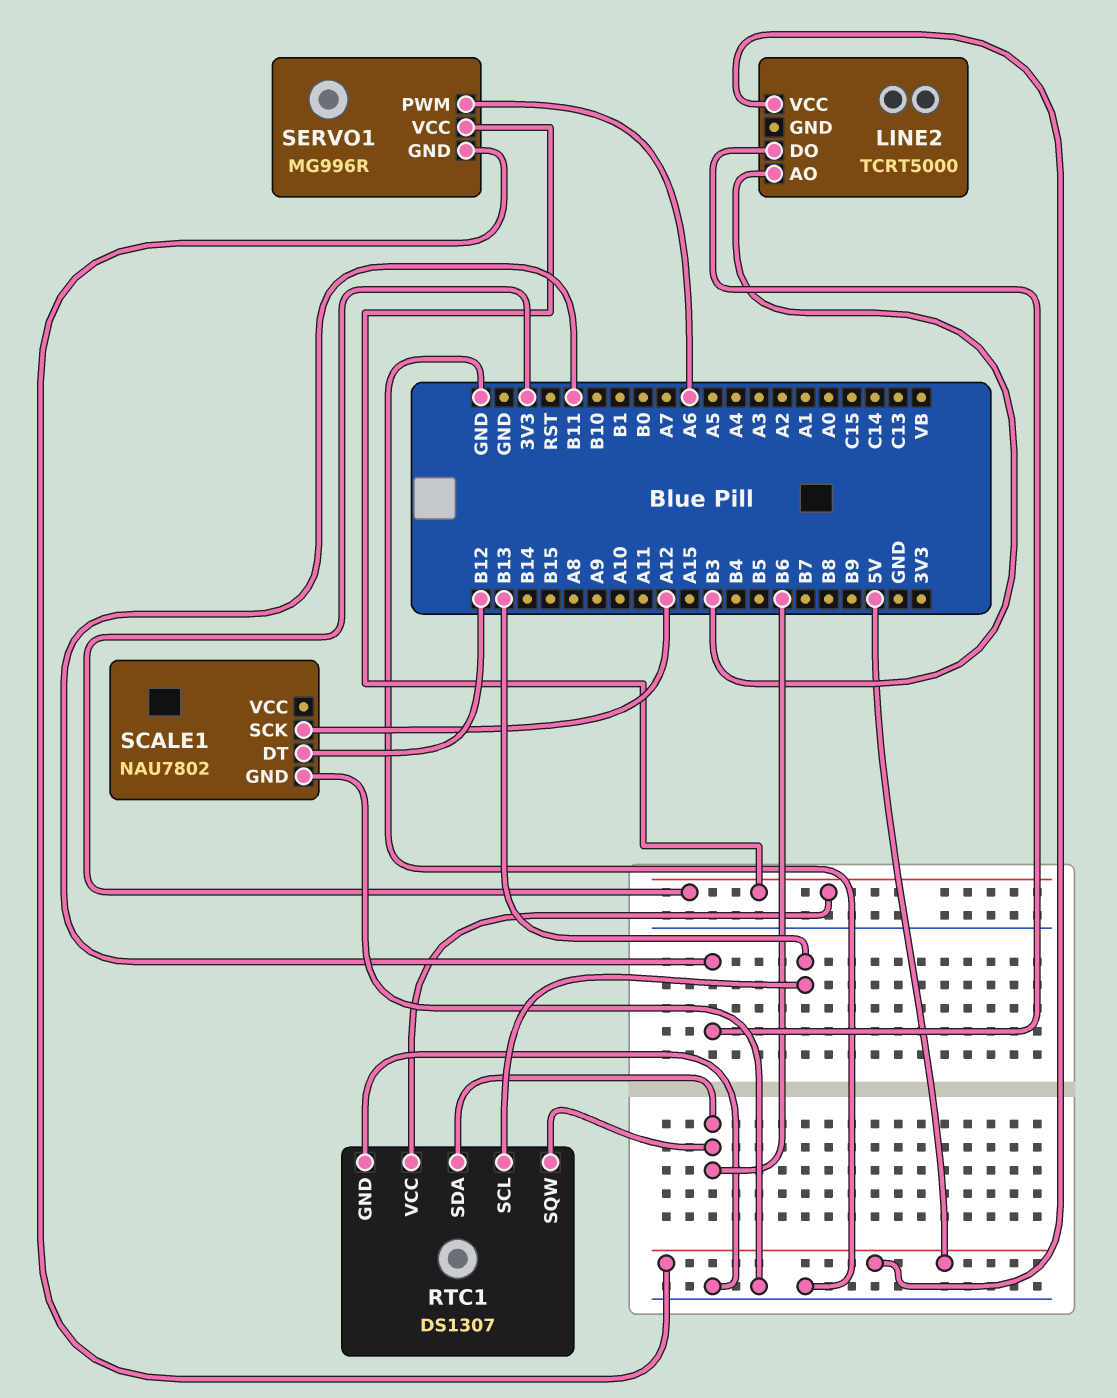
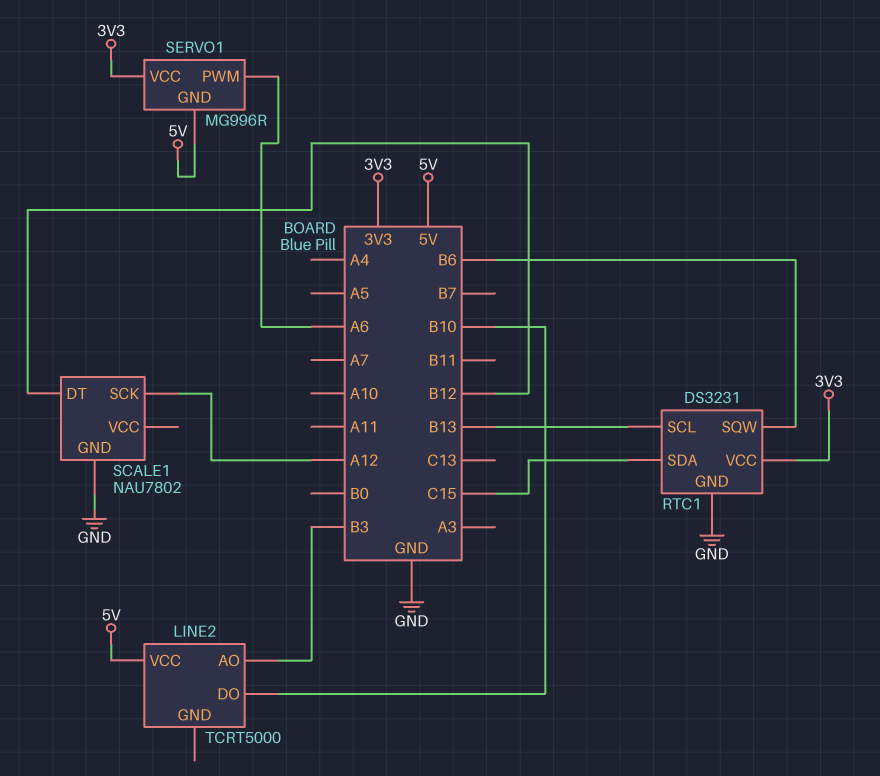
LINE2 pin DO: B11 -> B10
RTC1: DS1307 -> DS3231
RTC1 pin SDA: B6 -> C15

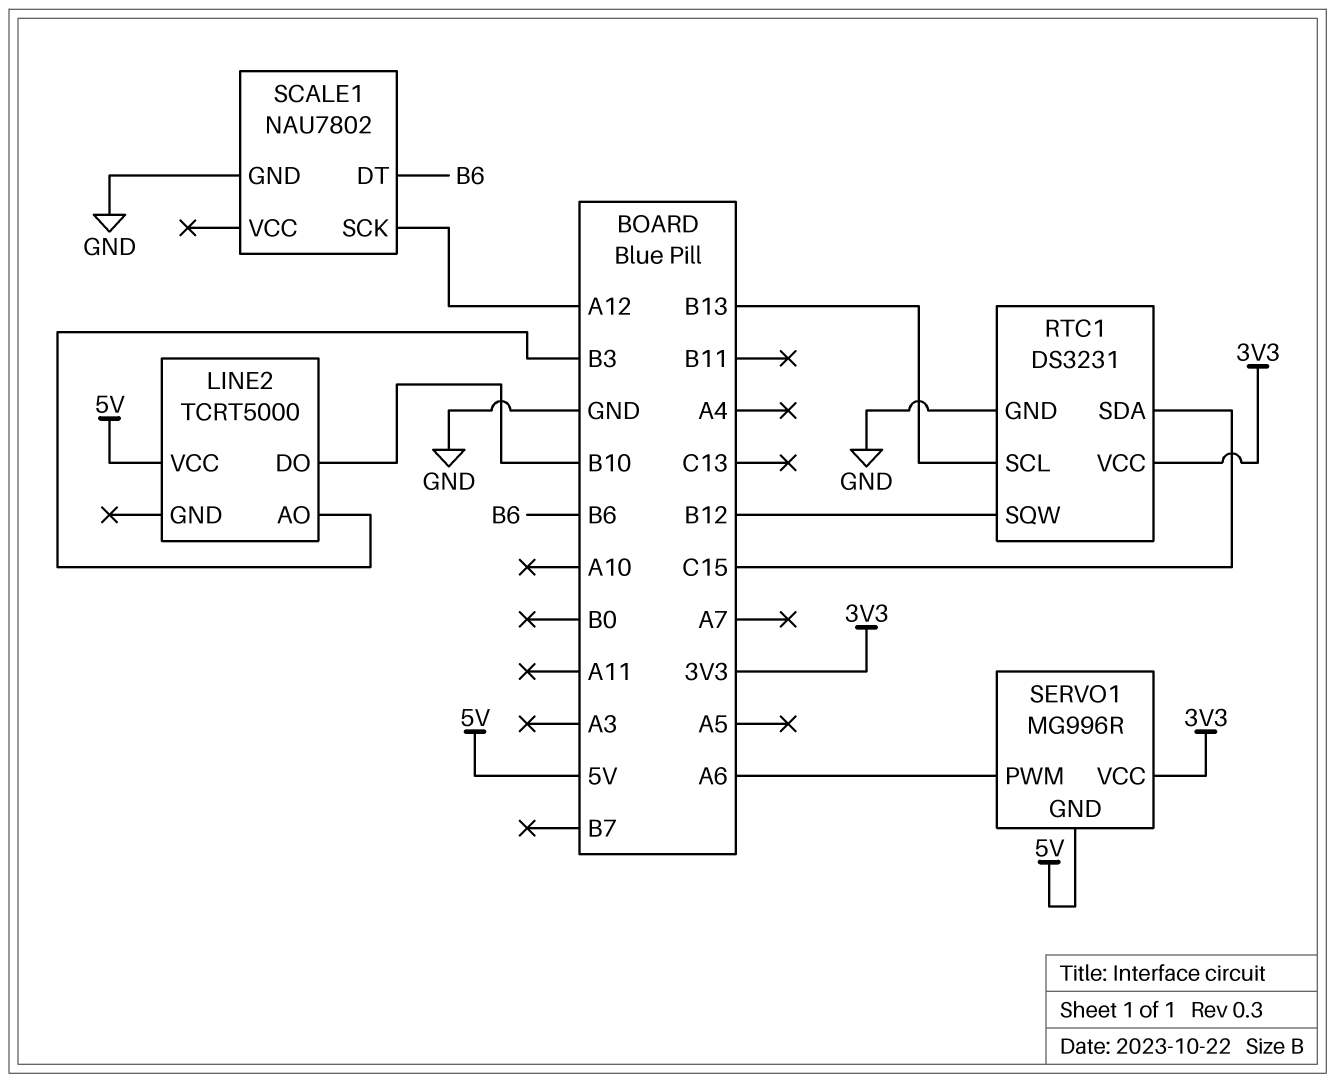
RTC1 pin SQW: B6 -> B12
SCALE1 pin DT: B12 -> B6

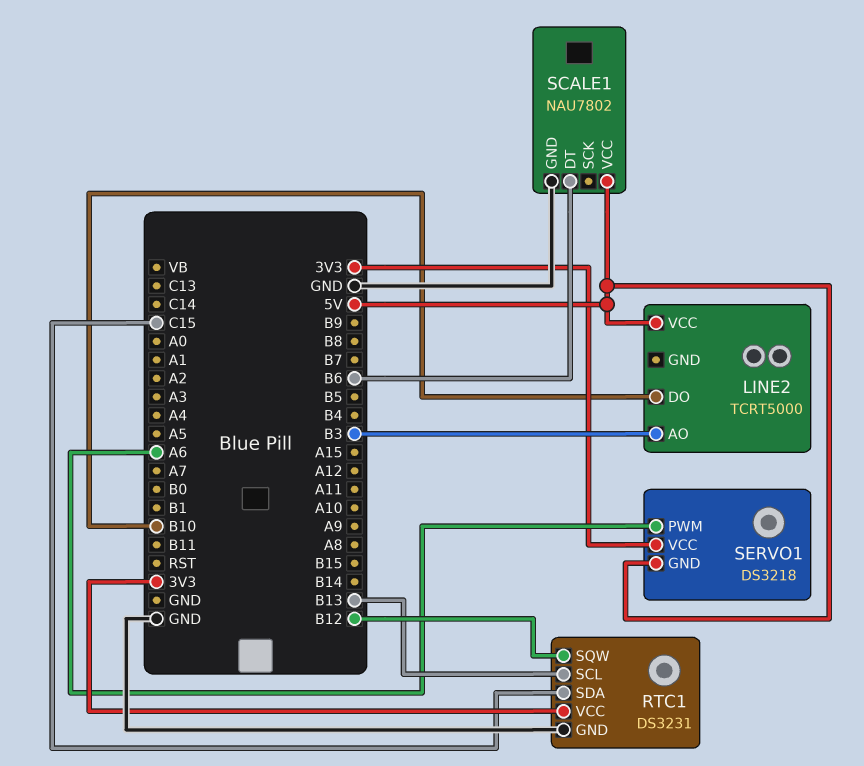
SCALE1 pin SCK: A12 -> none
SCALE1 pin VCC: none -> 5V
SERVO1: MG996R -> DS3218

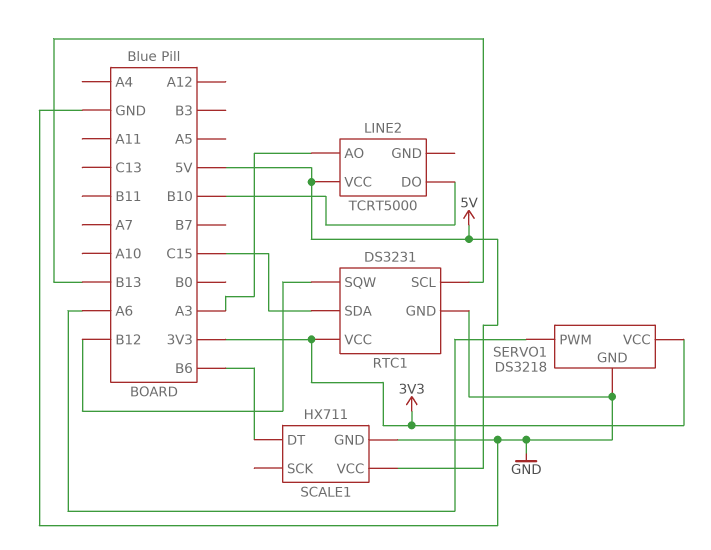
LINE2 pin AO: B3 -> A3
SCALE1: NAU7802 -> HX711
SERVO1 pin GND: 5V -> GND

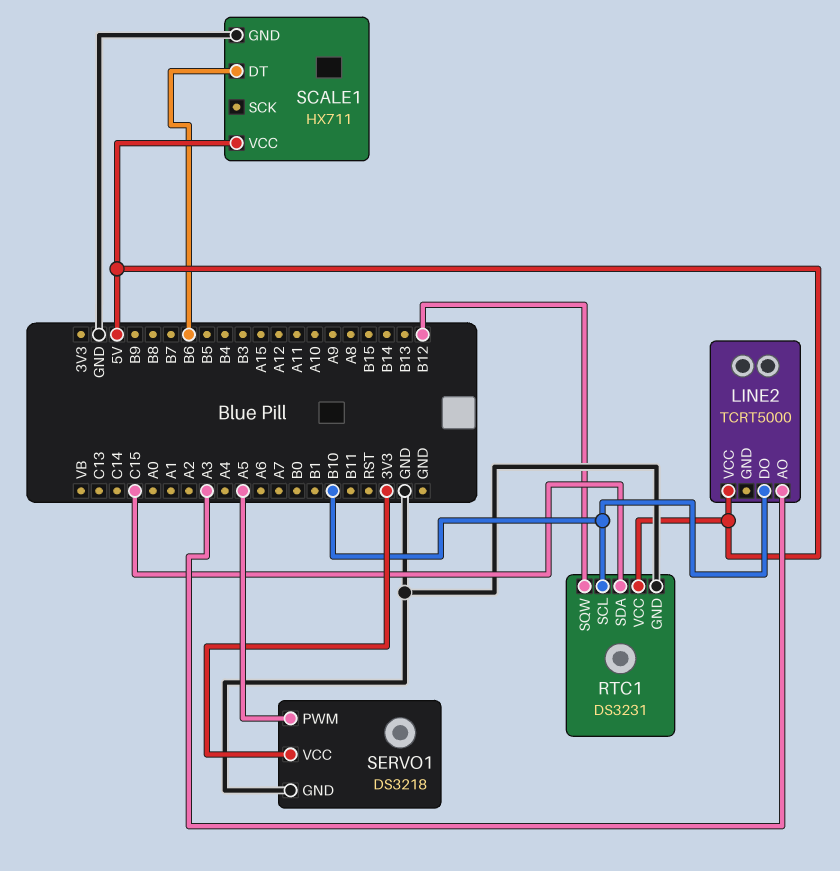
RTC1 pin SCL: B13 -> B10
RTC1 pin VCC: 3V3 -> 5V
SERVO1 pin PWM: A6 -> A5

